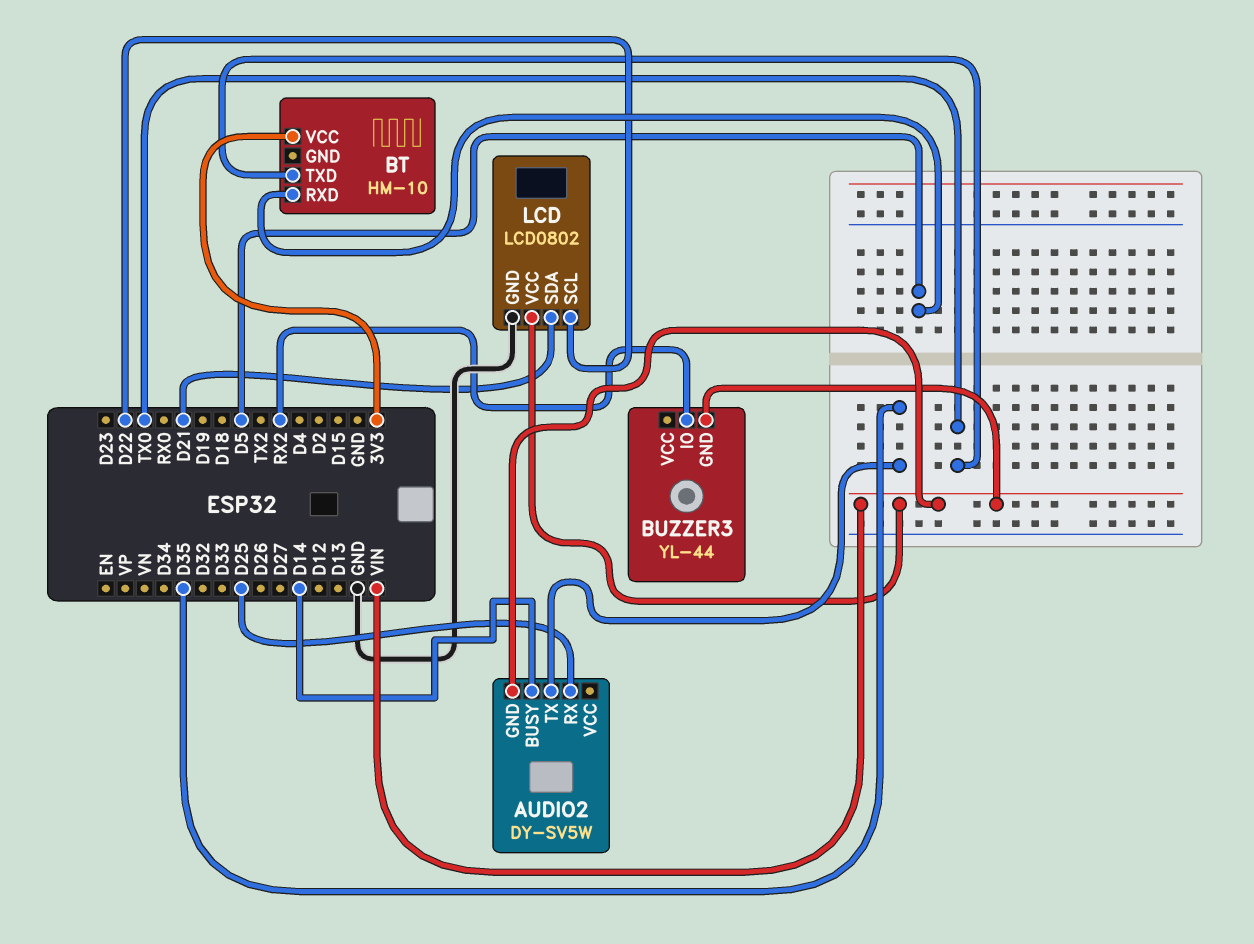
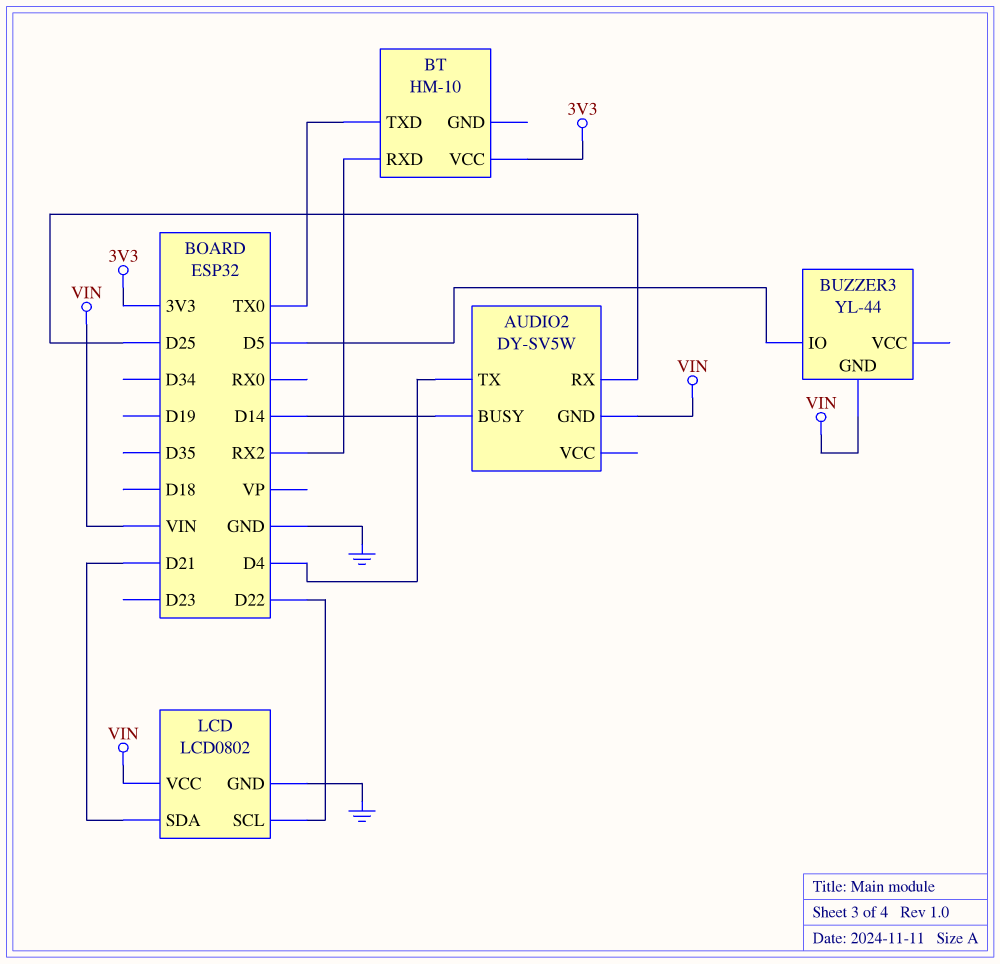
AUDIO2 pin TX: D35 -> D4
BT pin RXD: D5 -> RX2
BUZZER3 pin IO: RX2 -> D5

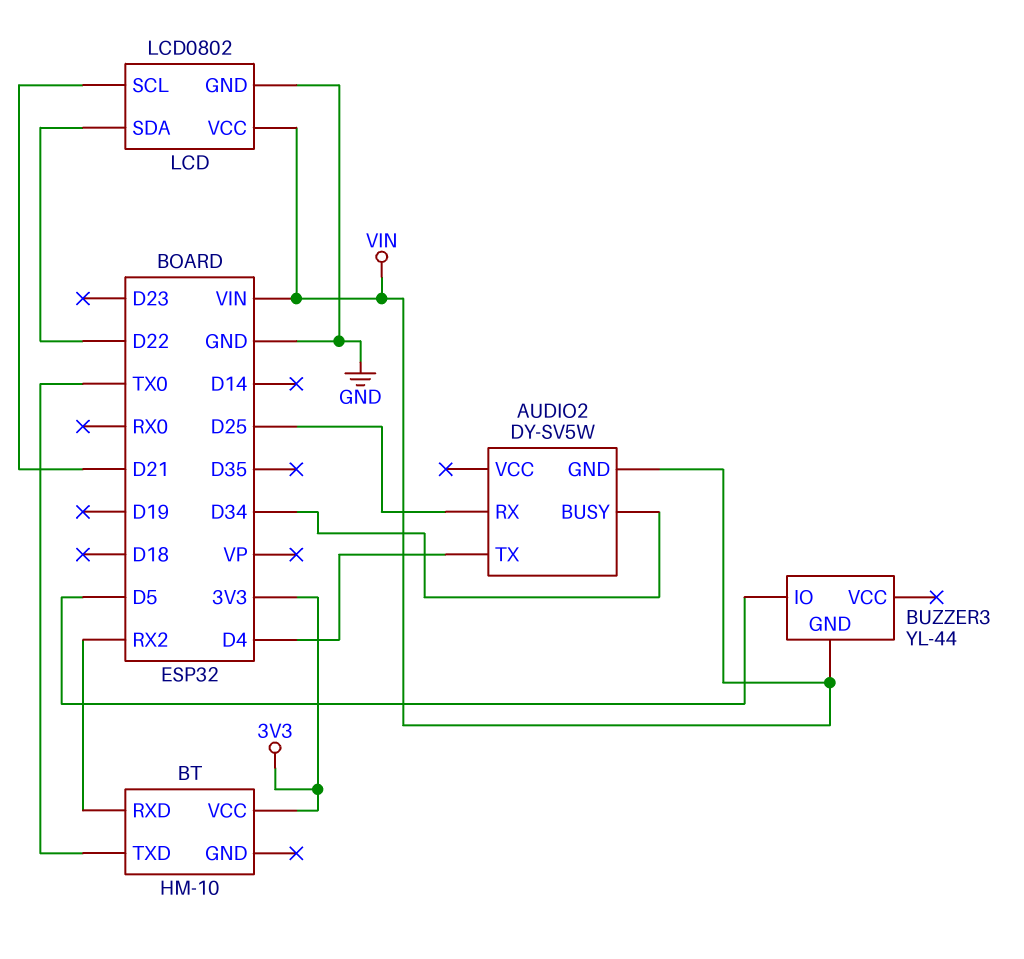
AUDIO2 pin BUSY: D14 -> D34
LCD pin SCL: D22 -> D21
LCD pin SDA: D21 -> D22

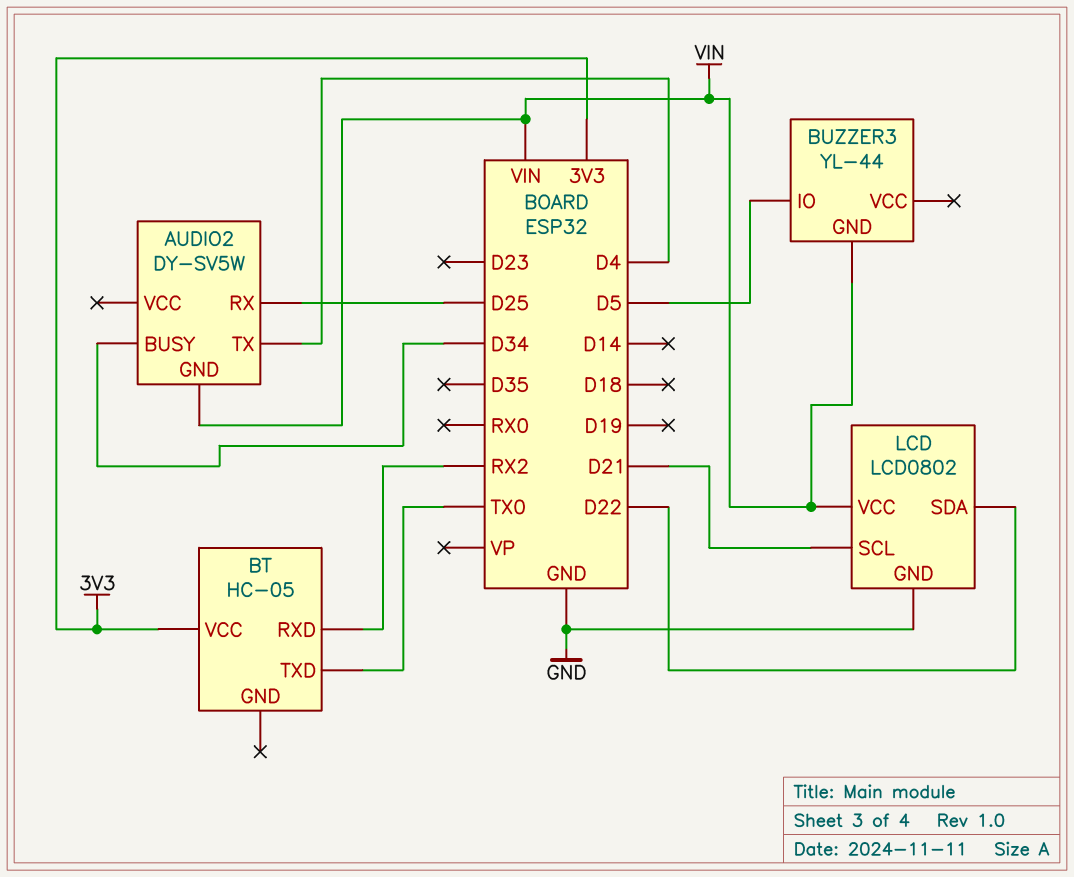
BT: HM-10 -> HC-05

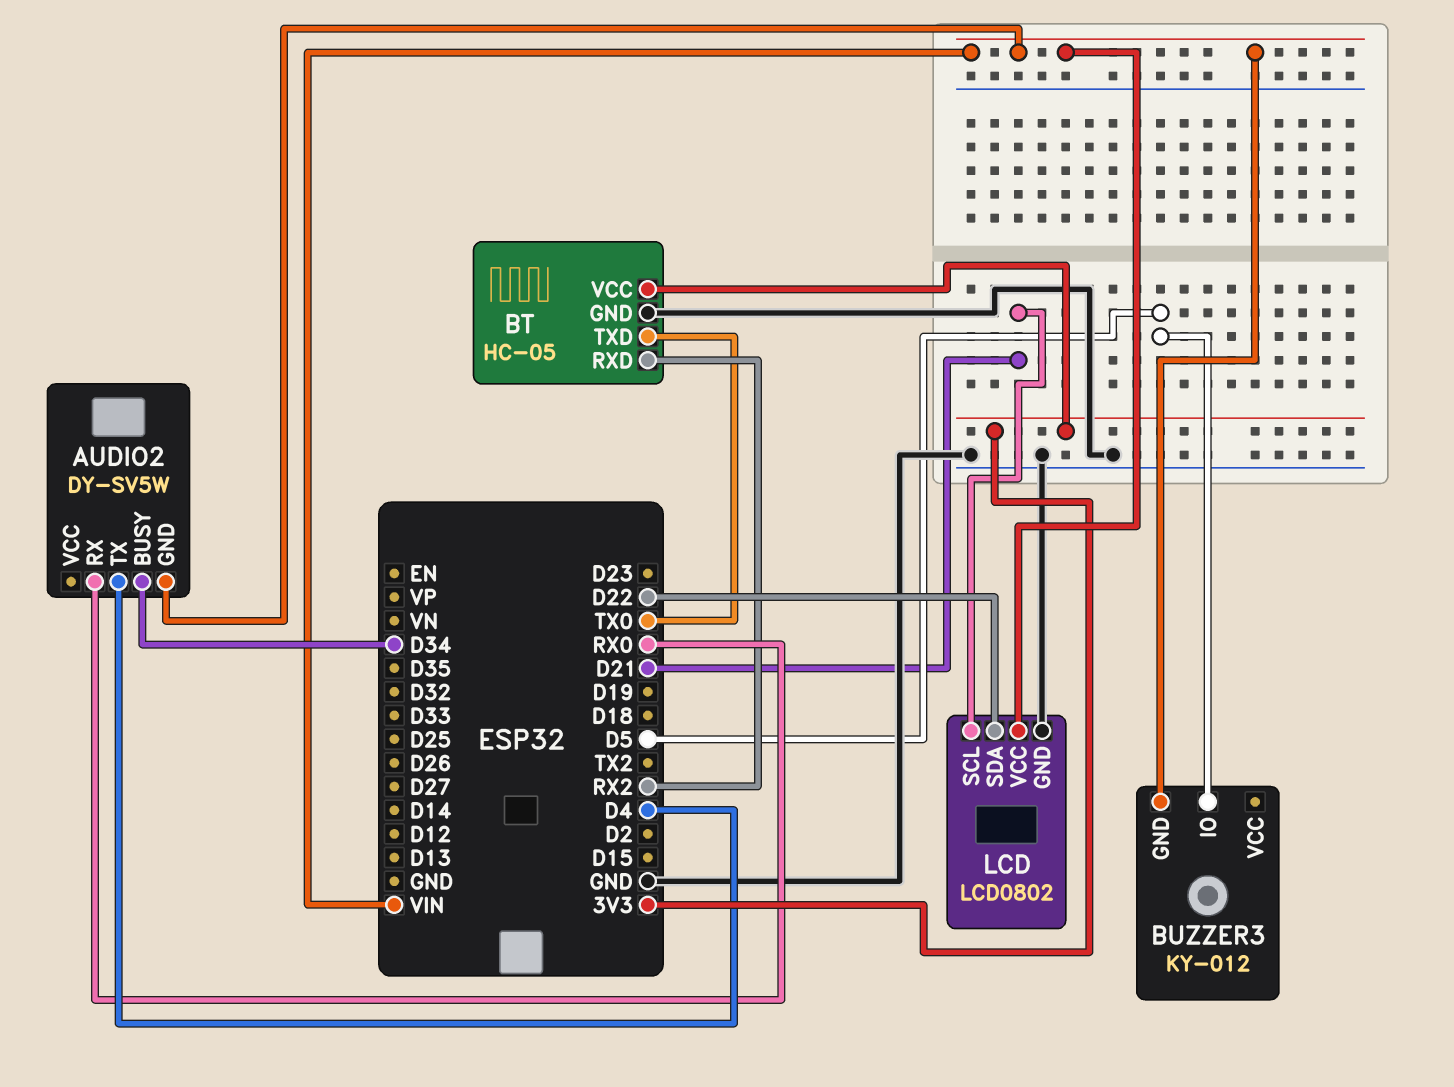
AUDIO2 pin RX: D25 -> RX0
BT pin GND: none -> GND
BUZZER3: YL-44 -> KY-012

